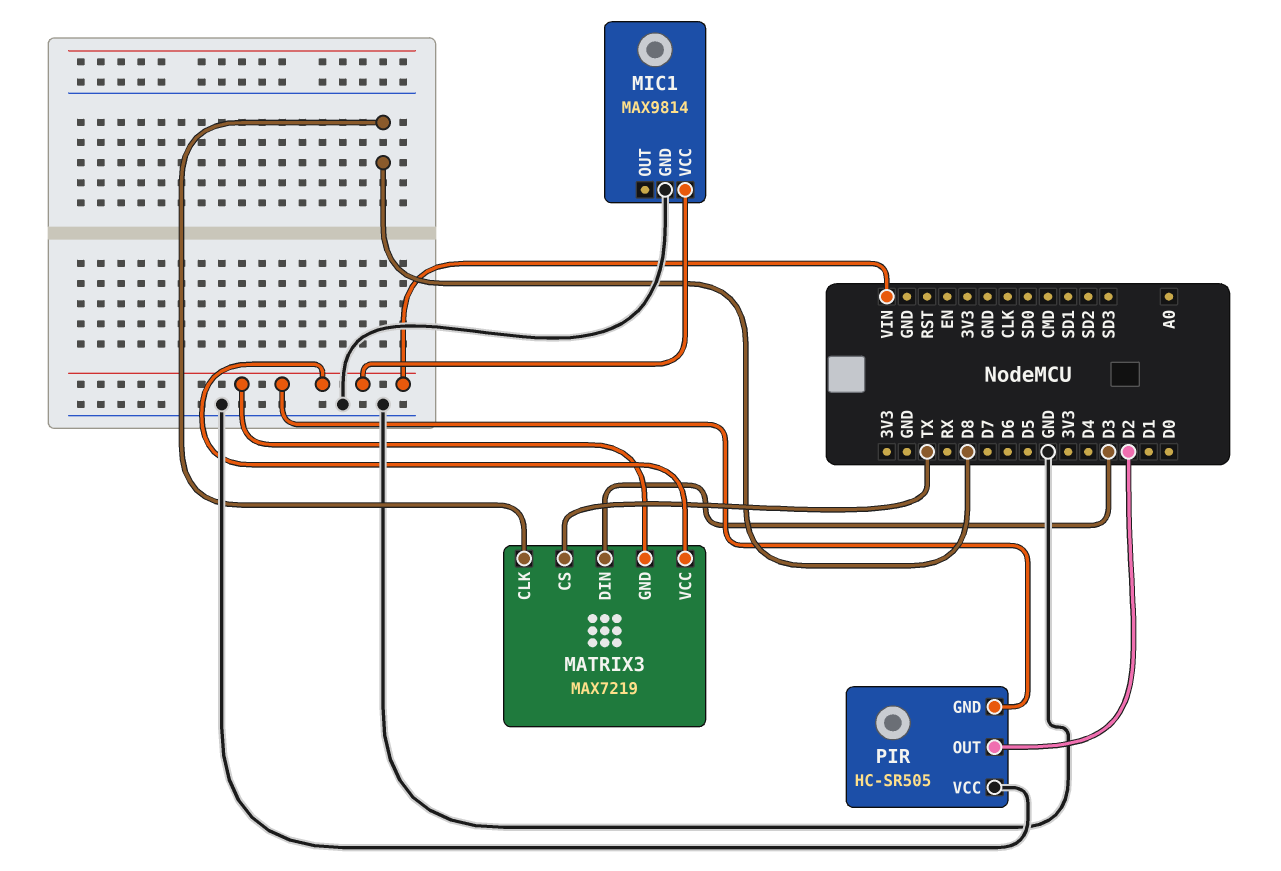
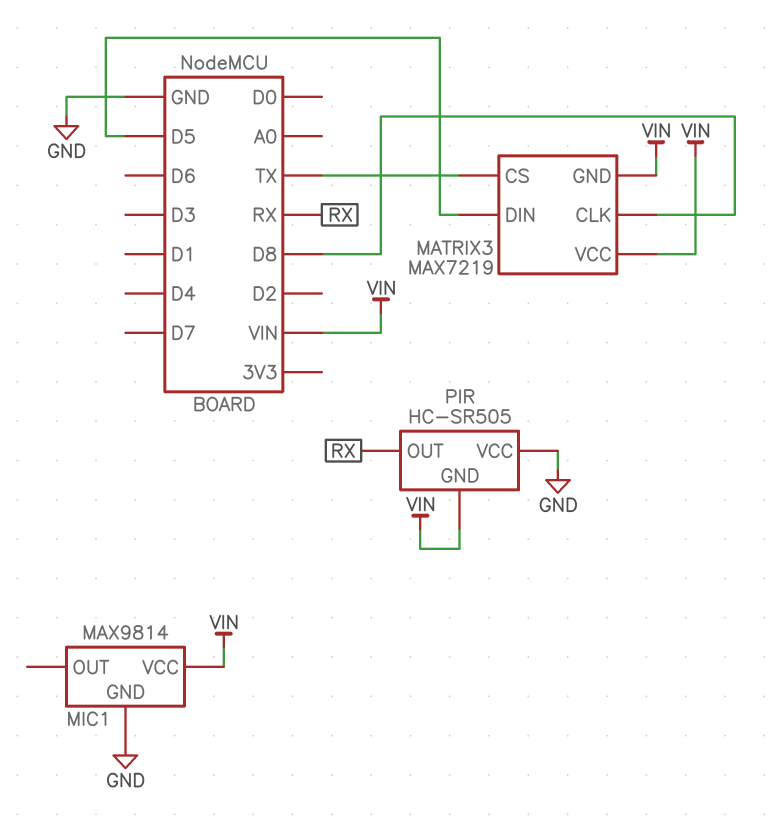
MATRIX3 pin DIN: D3 -> D5
PIR pin OUT: D2 -> RX

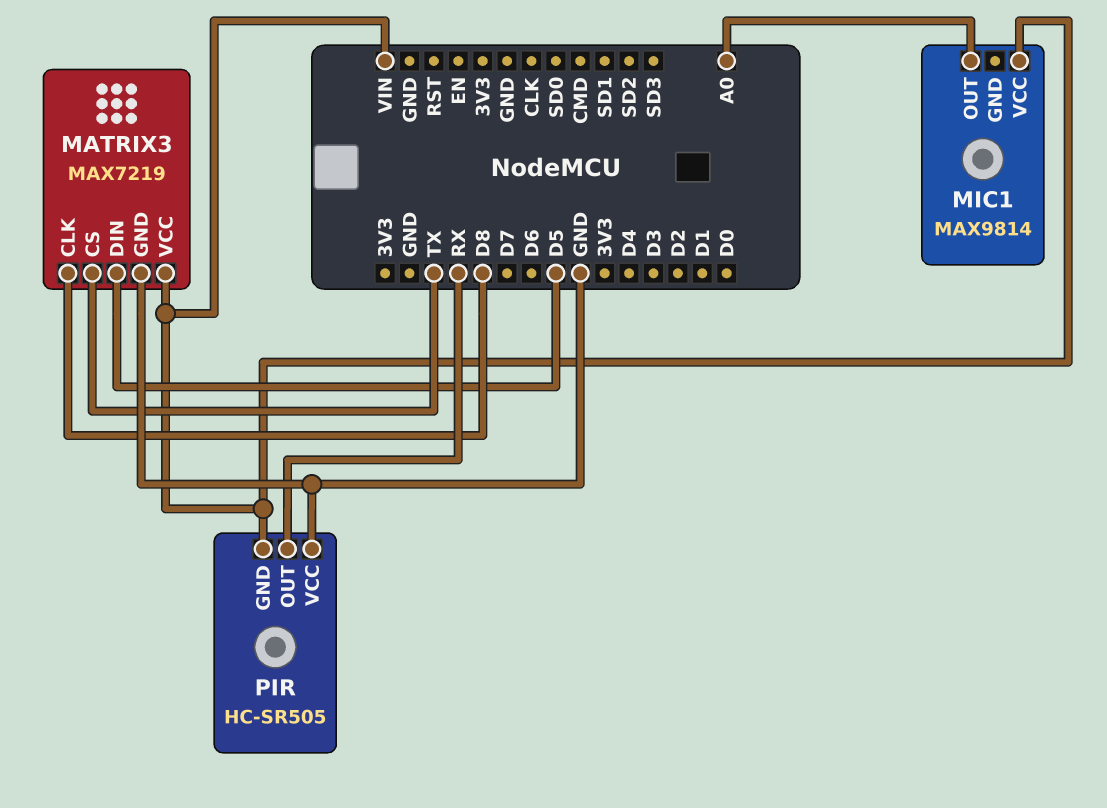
MATRIX3 pin GND: VIN -> GND
MIC1 pin GND: GND -> none
MIC1 pin OUT: none -> A0

